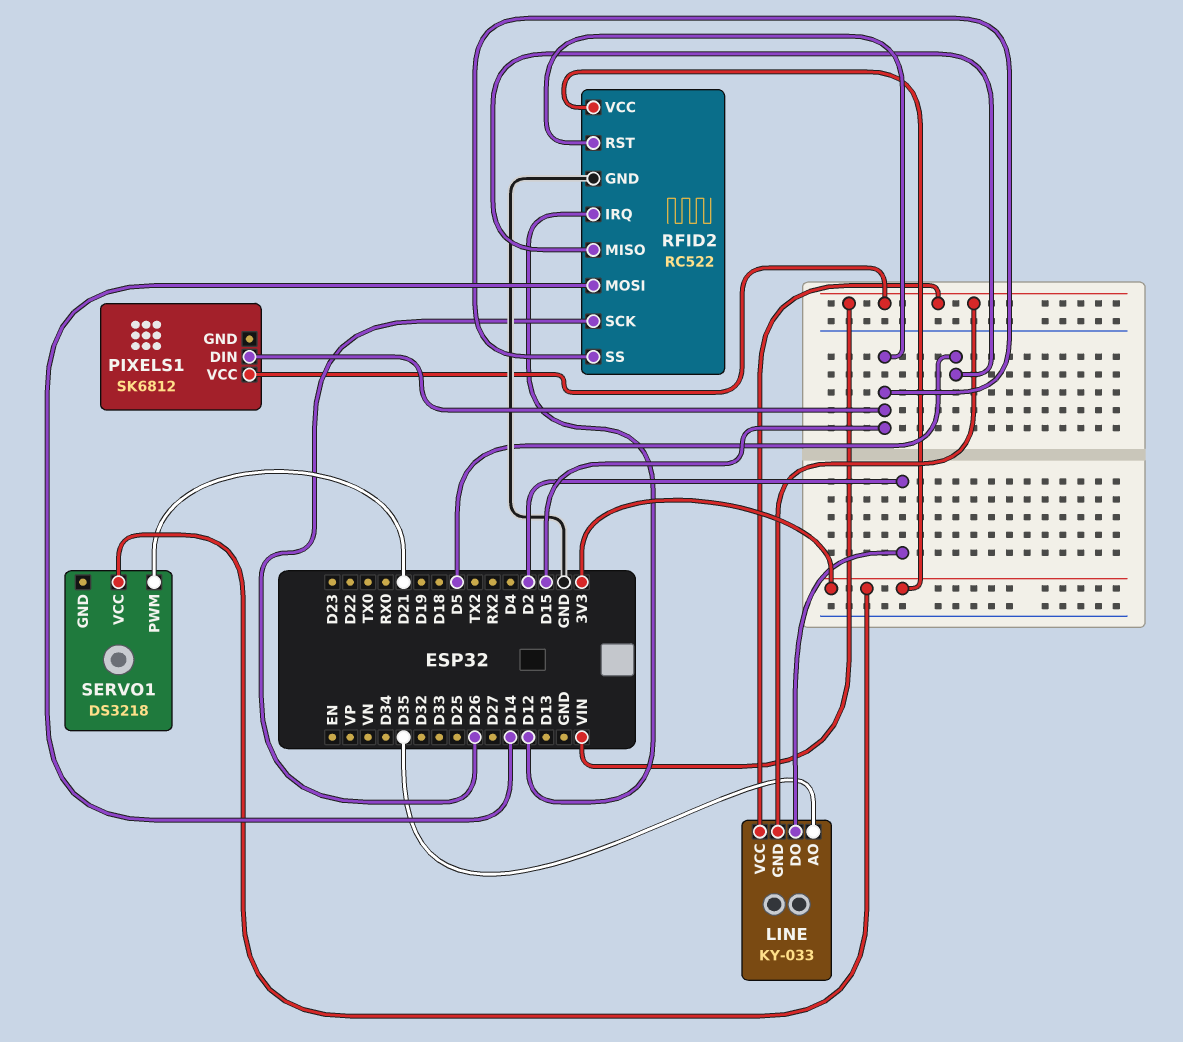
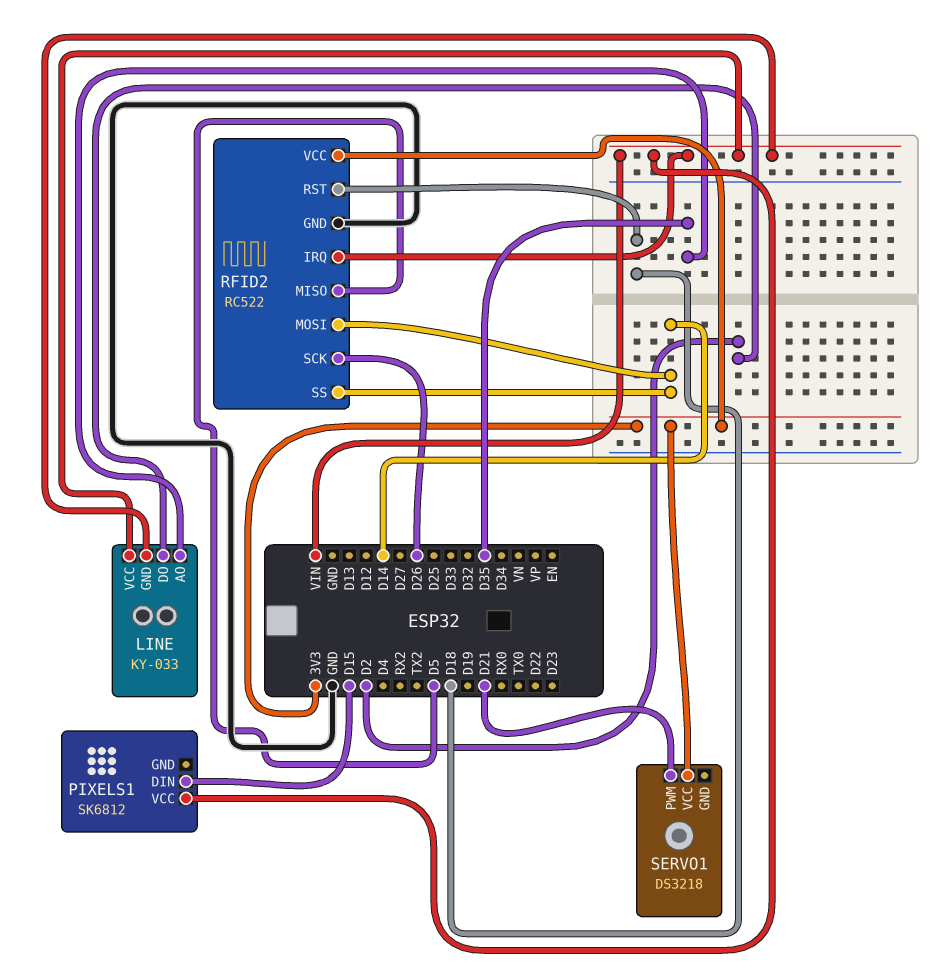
RFID2 pin IRQ: D12 -> VIN
RFID2 pin RST: D15 -> D18
RFID2 pin SS: D15 -> D14

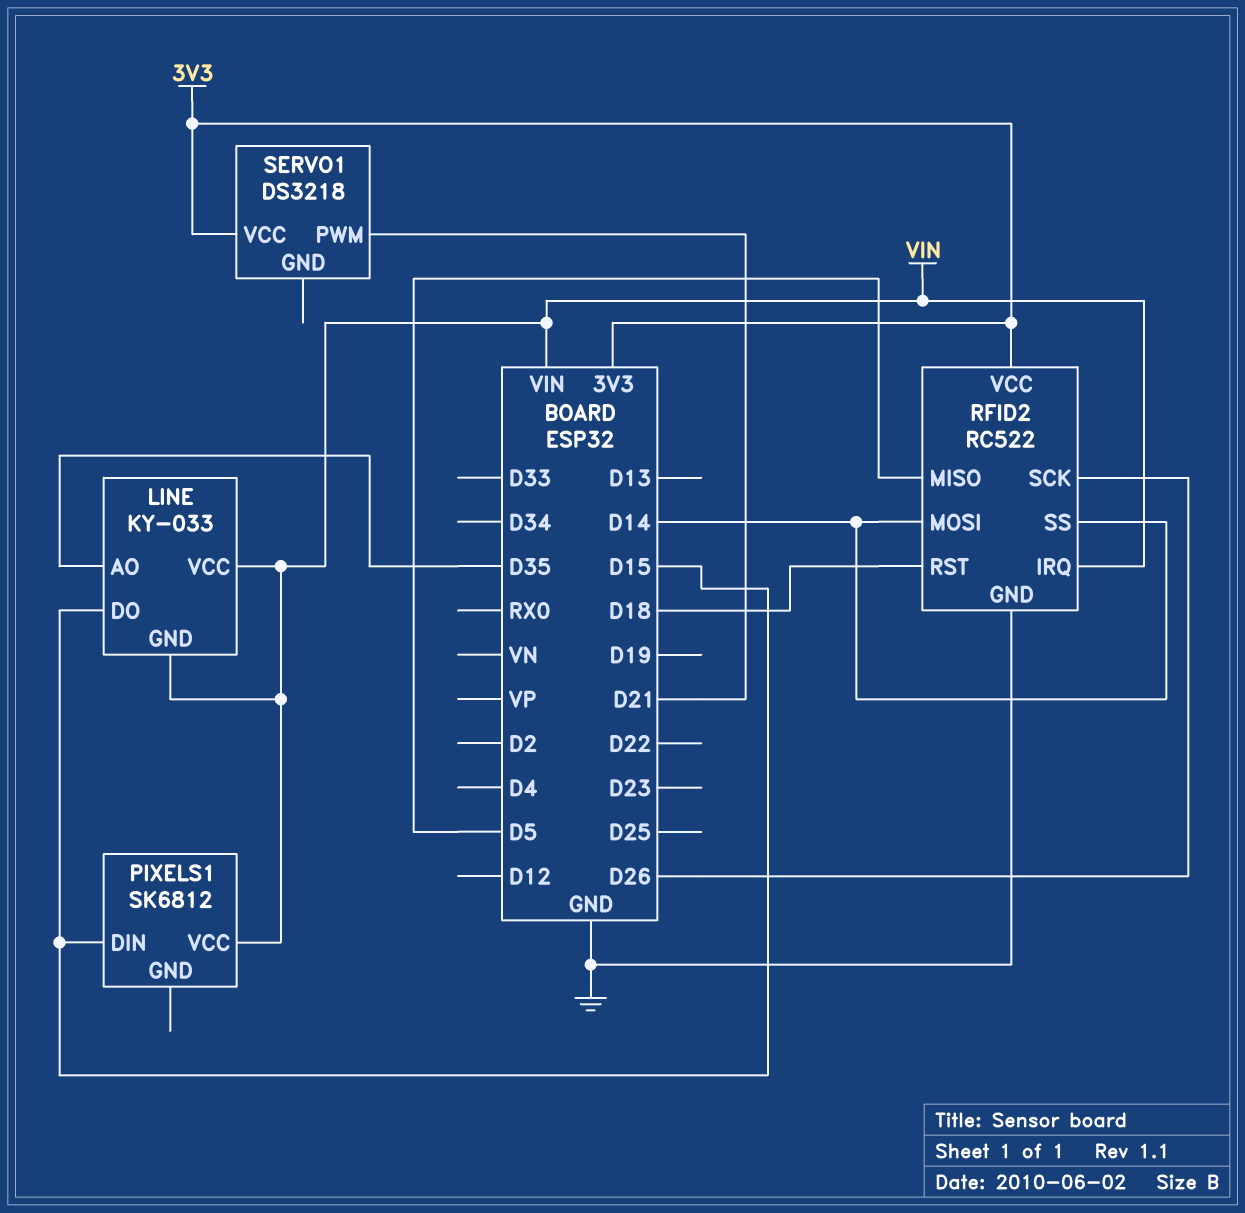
LINE pin DO: D2 -> D15

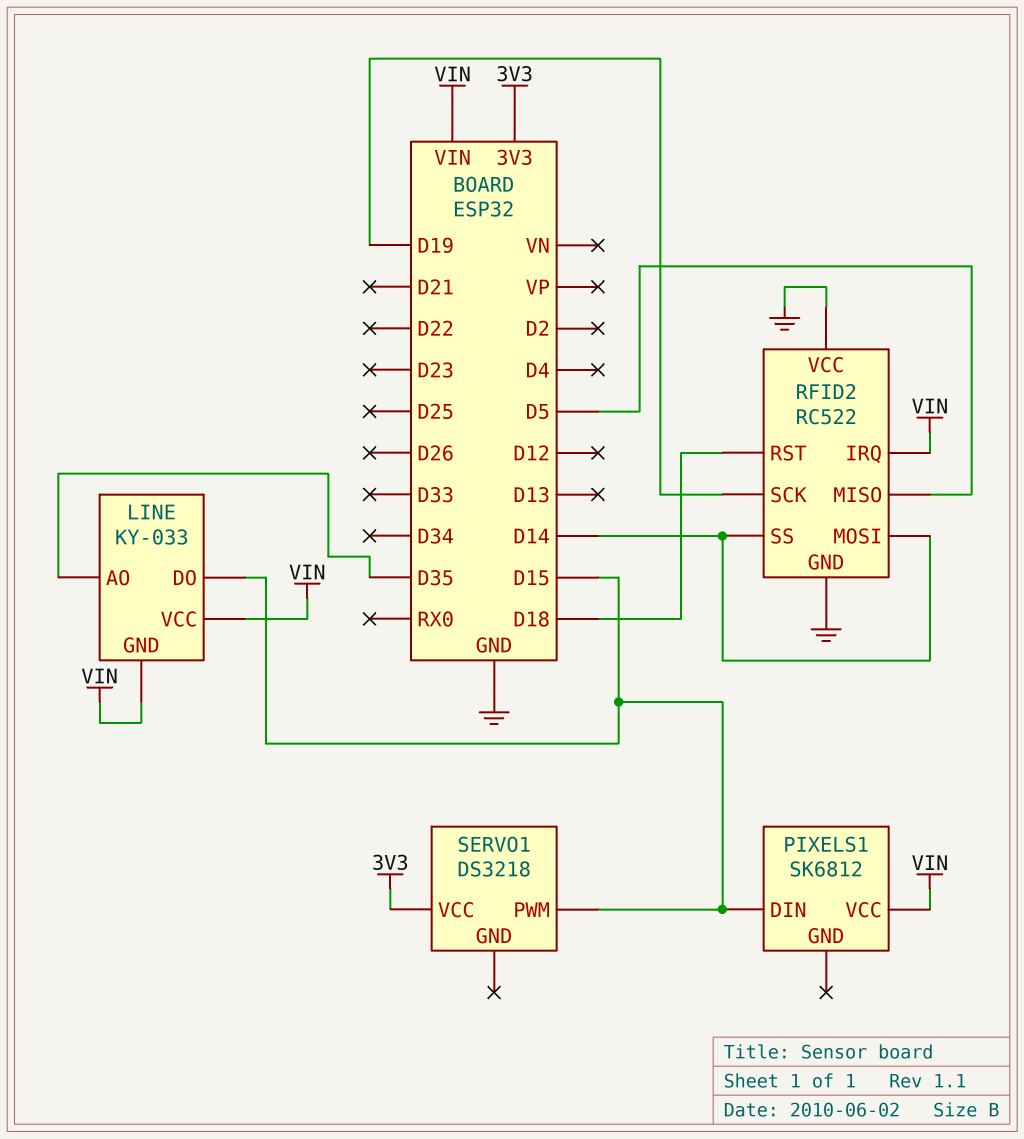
RFID2 pin SCK: D26 -> D19
RFID2 pin VCC: 3V3 -> GND
SERVO1 pin PWM: D21 -> D15

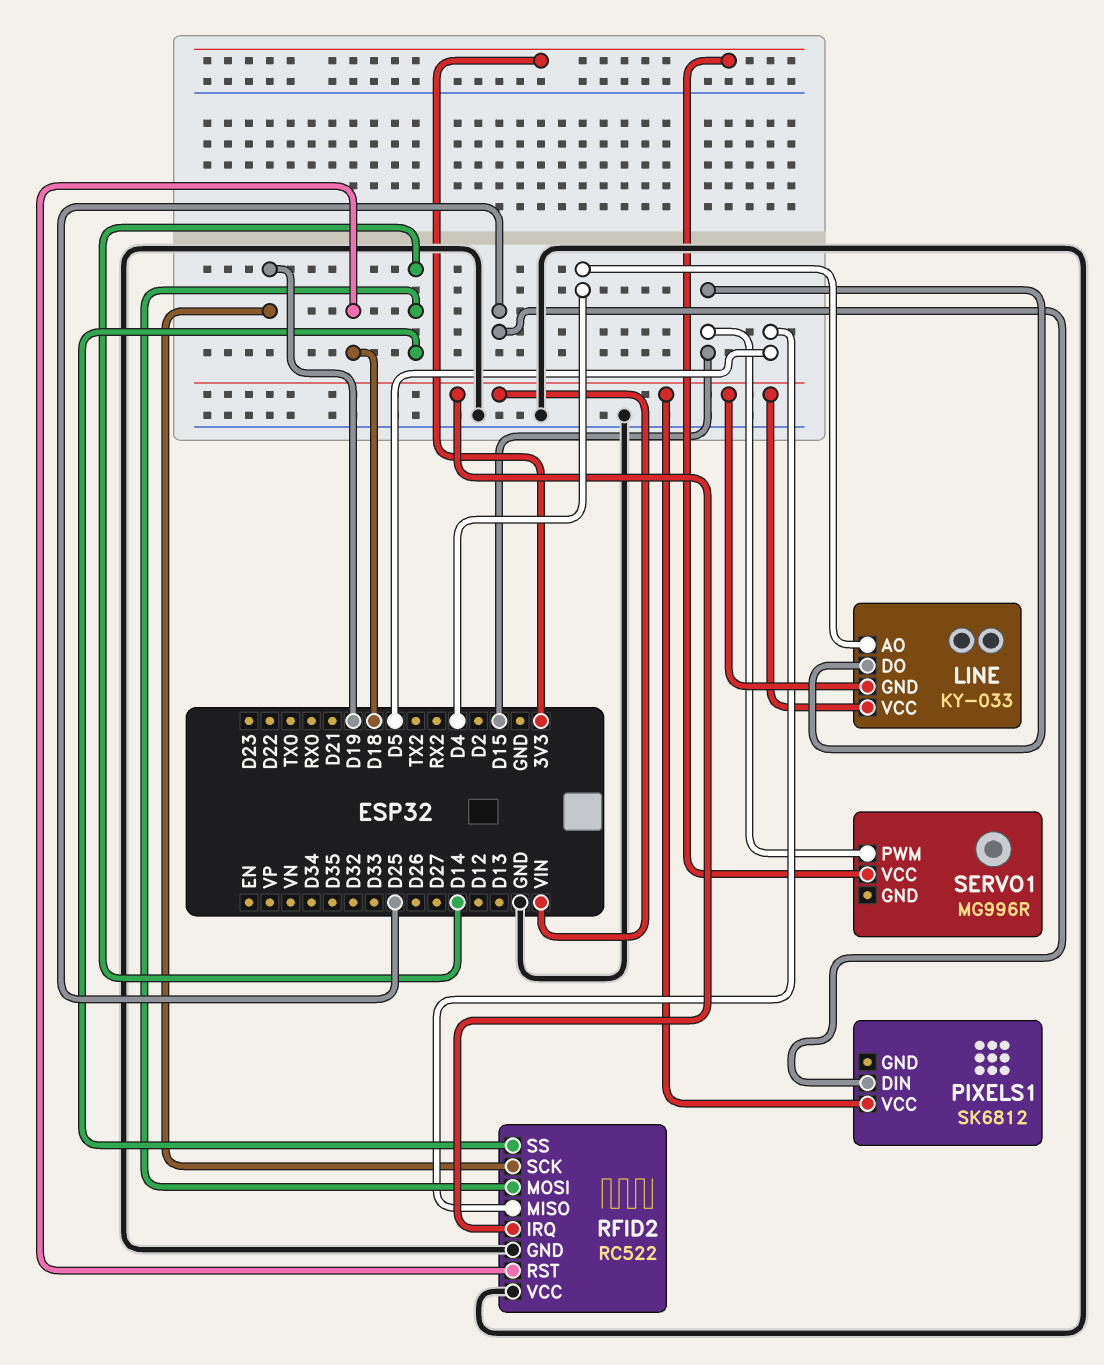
LINE pin AO: D35 -> D4
PIXELS1 pin DIN: D15 -> D25
SERVO1: DS3218 -> MG996R

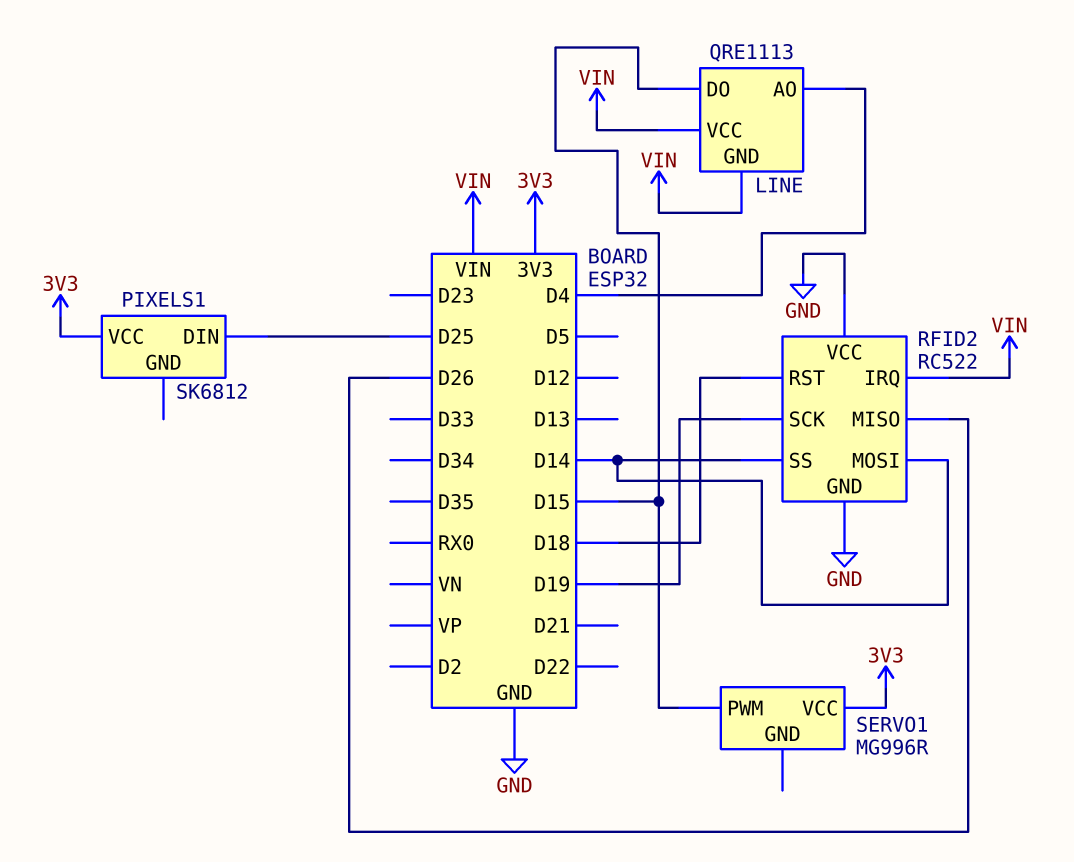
LINE: KY-033 -> QRE1113
PIXELS1 pin VCC: VIN -> 3V3
RFID2 pin MISO: D5 -> D26

